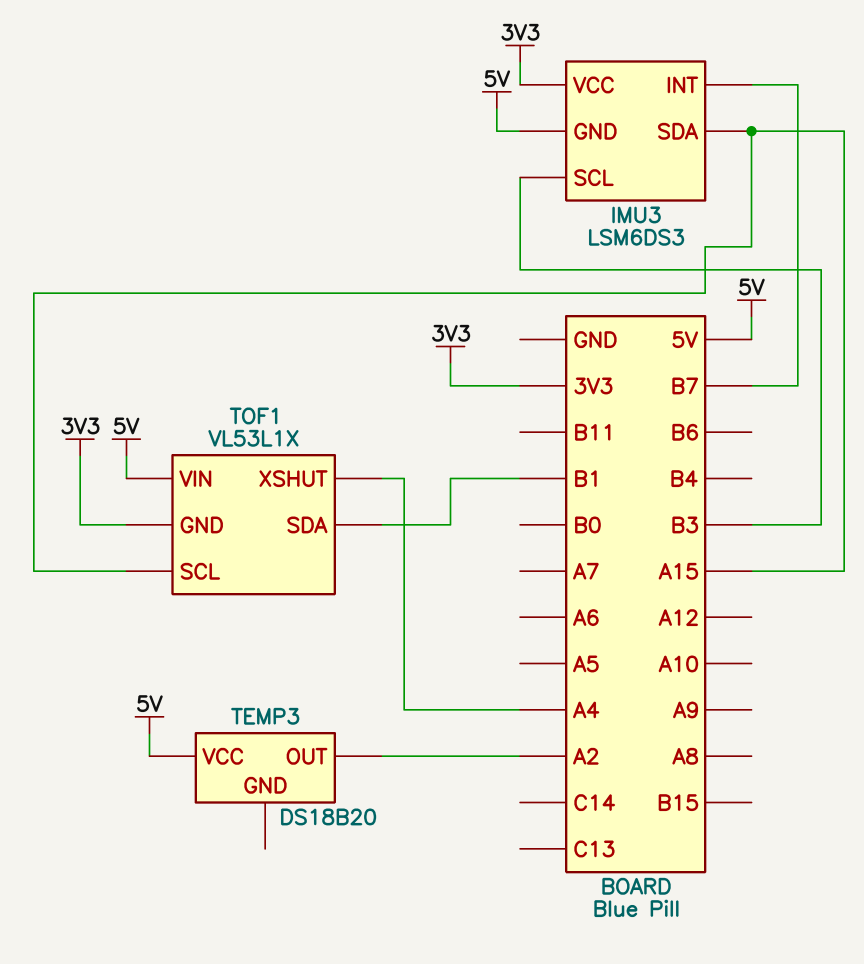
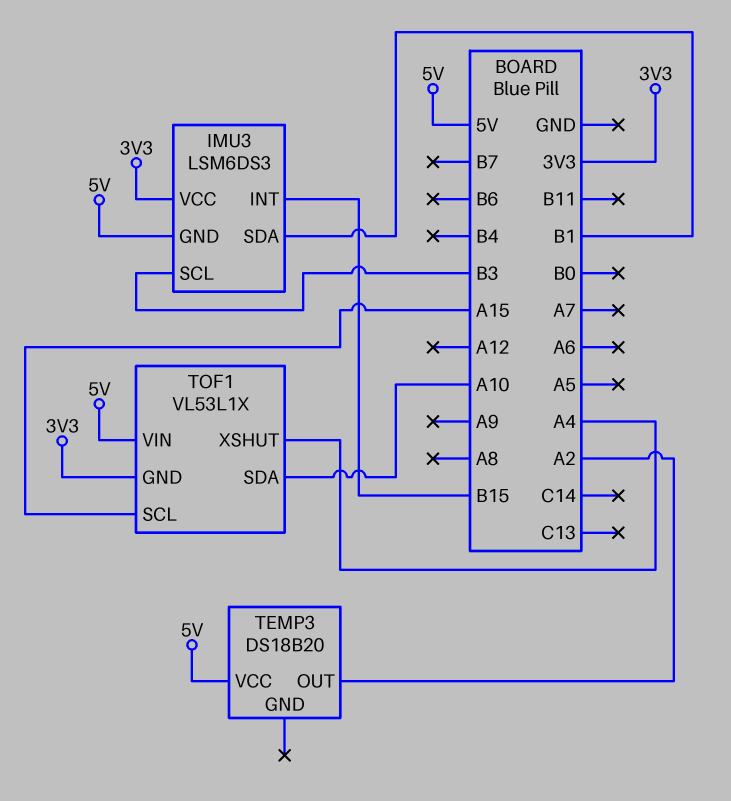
IMU3 pin INT: B7 -> B15
IMU3 pin SDA: A15 -> B1
TOF1 pin SDA: B1 -> A10

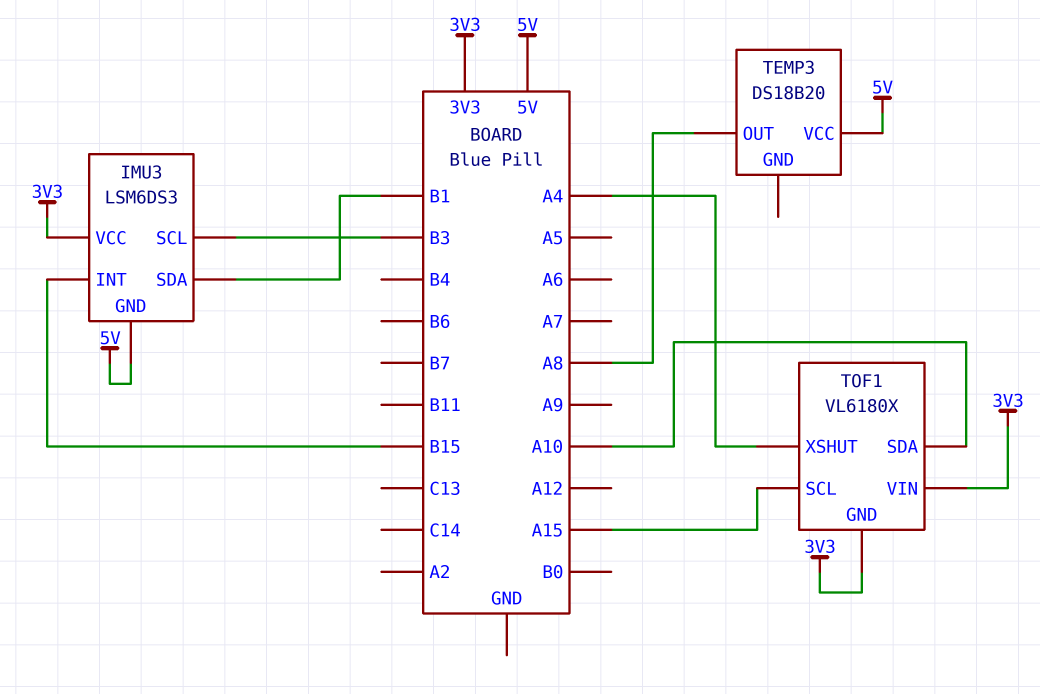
TEMP3 pin OUT: A2 -> A8
TOF1: VL53L1X -> VL6180X
TOF1 pin VIN: 5V -> 3V3

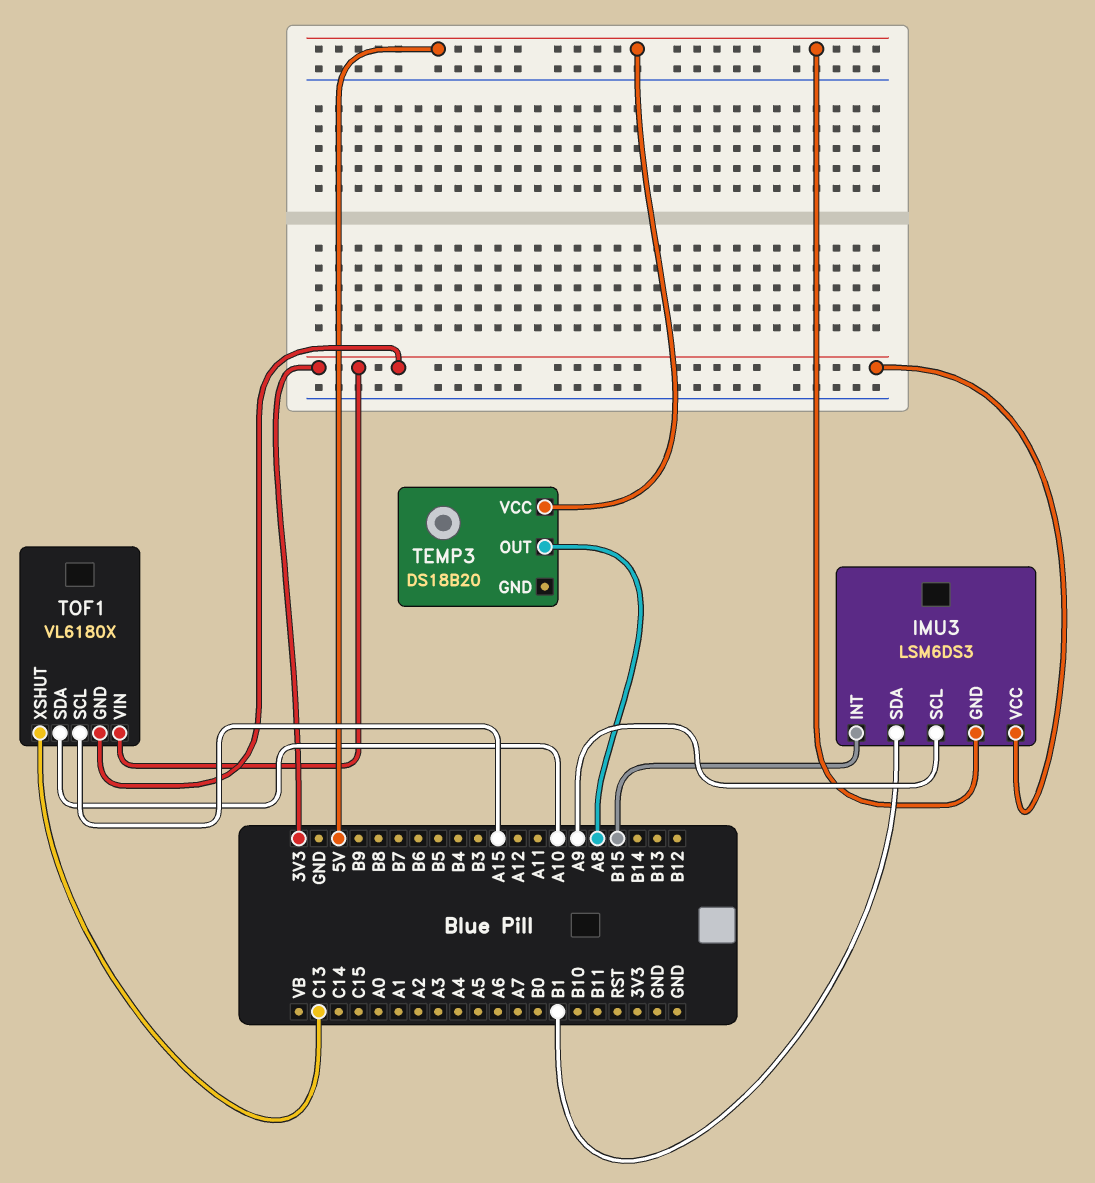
IMU3 pin SCL: B3 -> A9
TOF1 pin XSHUT: A4 -> C13

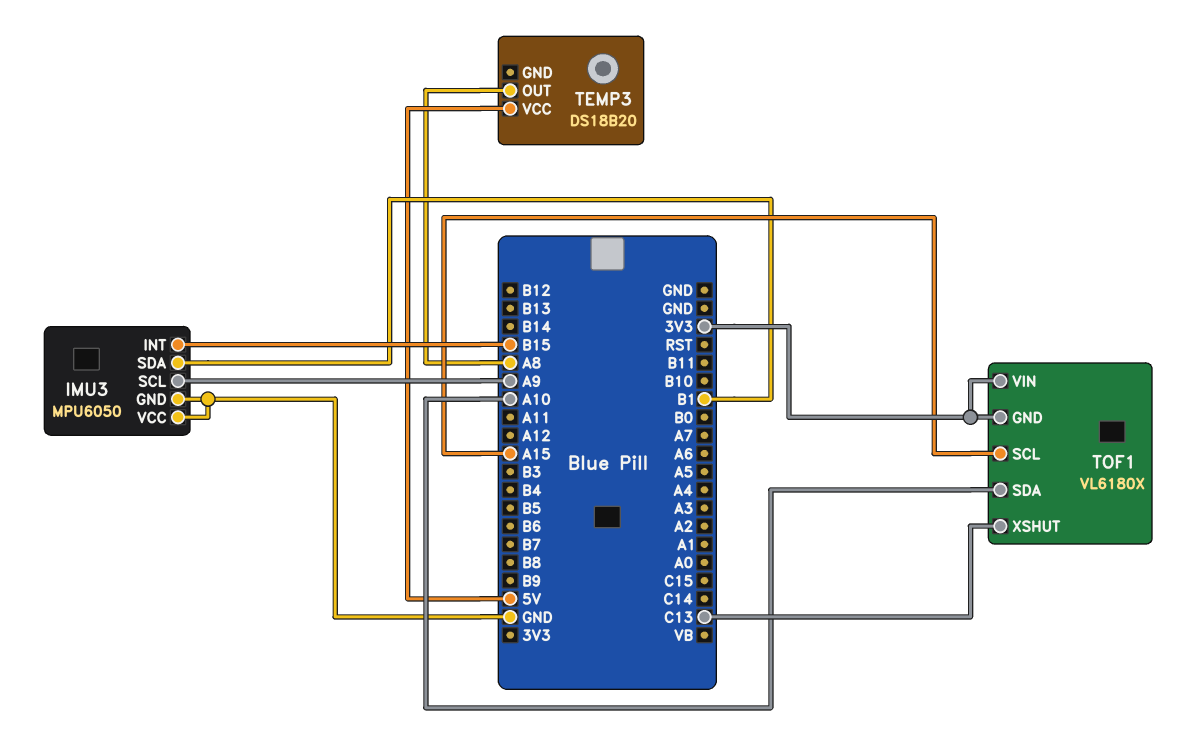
IMU3: LSM6DS3 -> MPU6050
IMU3 pin GND: 5V -> GND
IMU3 pin VCC: 3V3 -> GND

